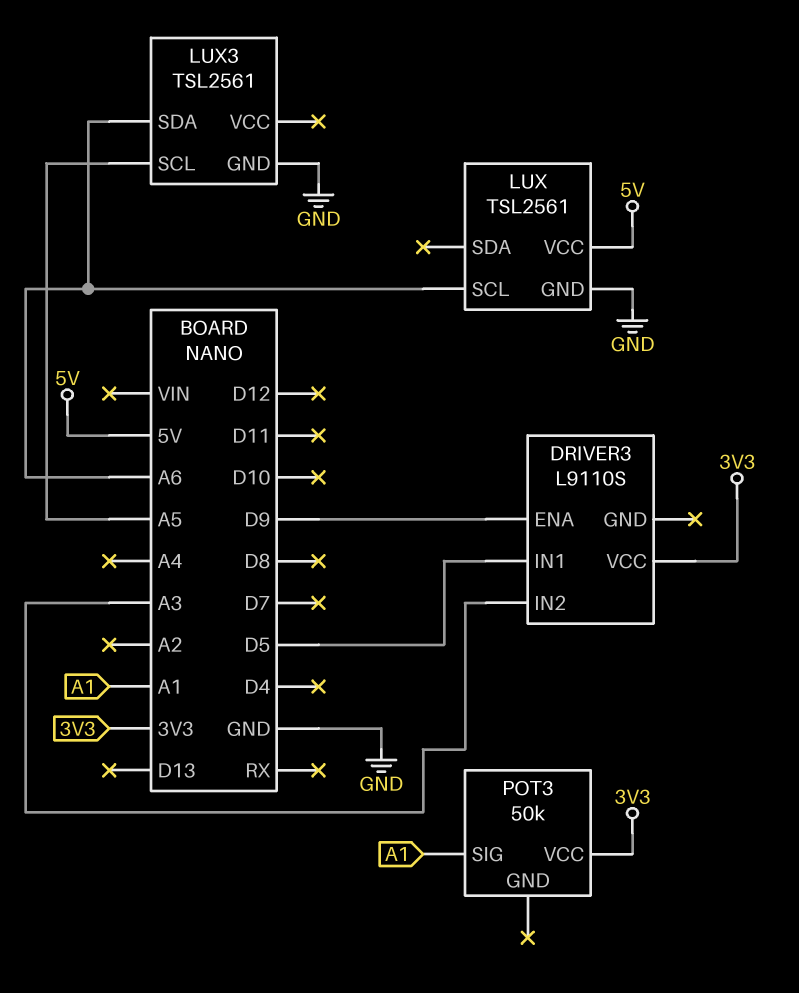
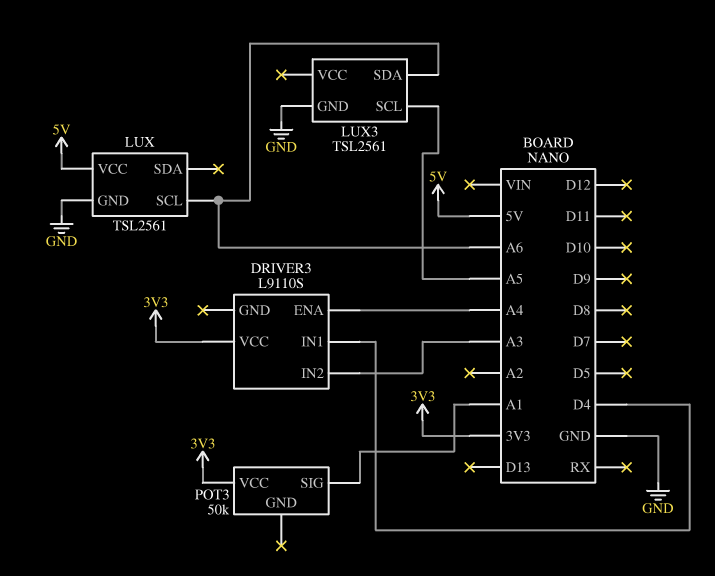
DRIVER3 pin ENA: D9 -> A4
DRIVER3 pin IN1: D5 -> D4

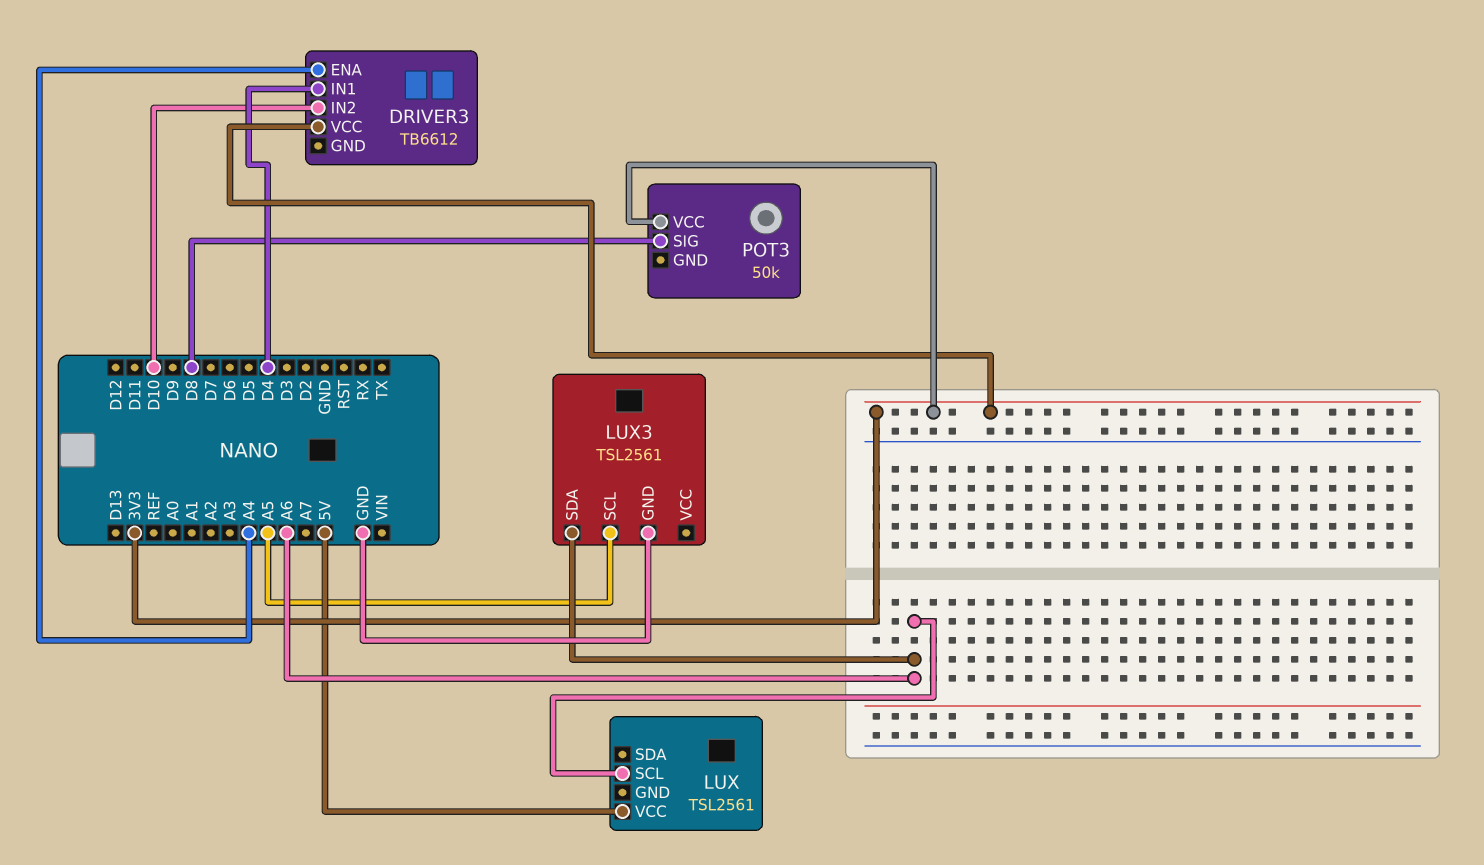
DRIVER3: L9110S -> TB6612
DRIVER3 pin IN2: A3 -> D10
LUX pin GND: GND -> none
POT3 pin SIG: A1 -> D8

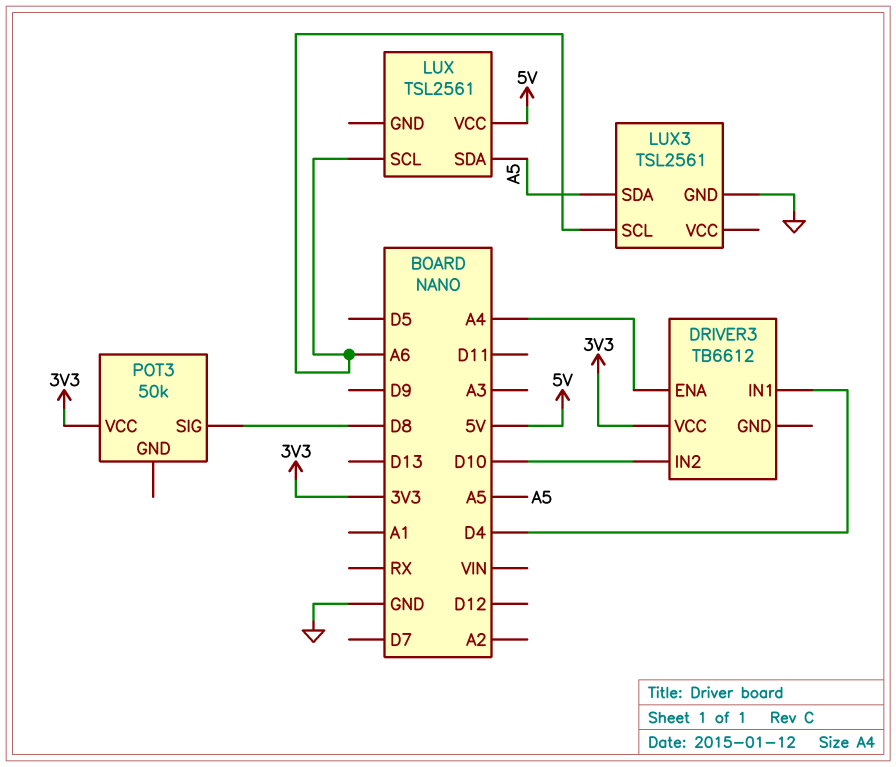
LUX pin SDA: none -> A5
LUX3 pin SCL: A5 -> A6
LUX3 pin SDA: A6 -> A5

